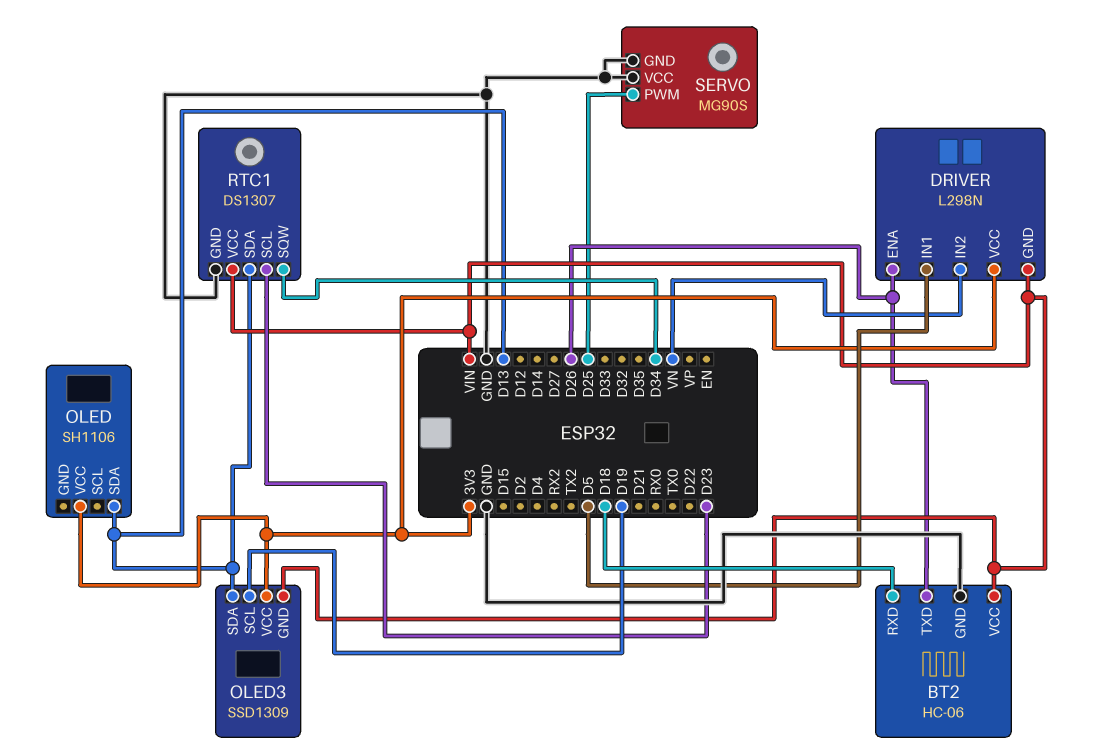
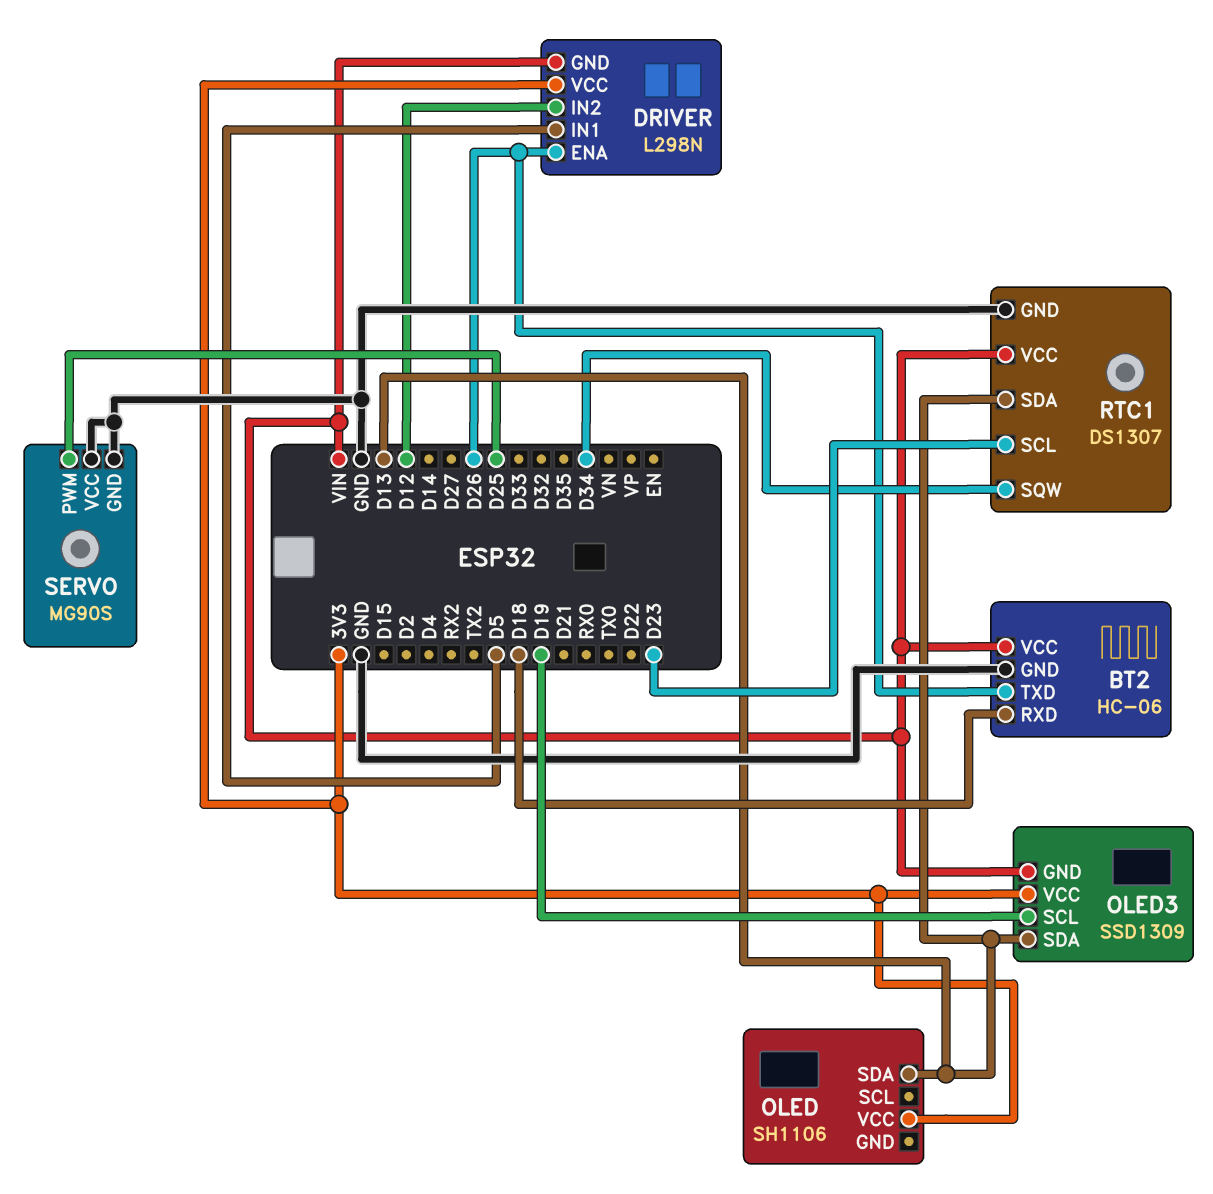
DRIVER pin IN2: VN -> D12

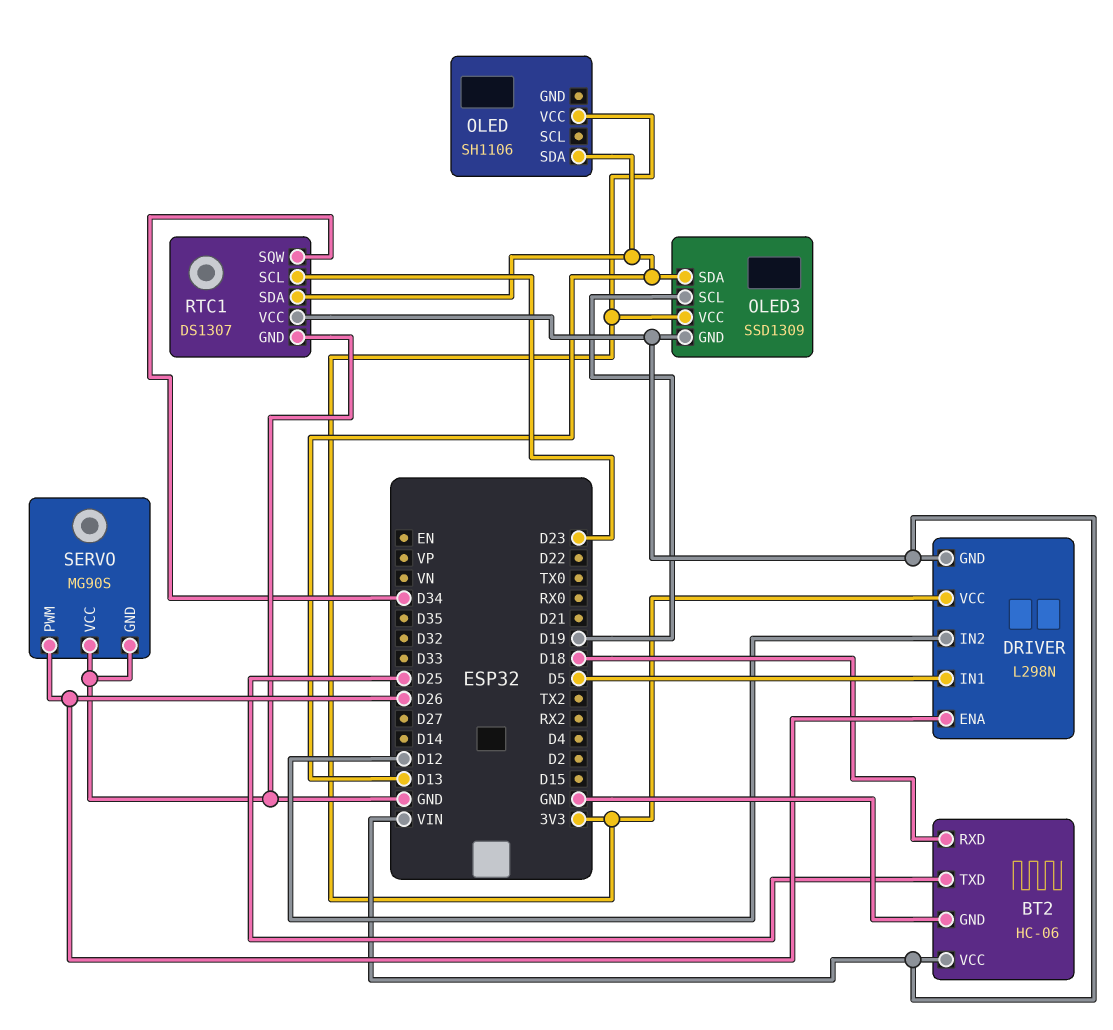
BT2 pin TXD: D26 -> D25
SERVO pin PWM: D25 -> D26

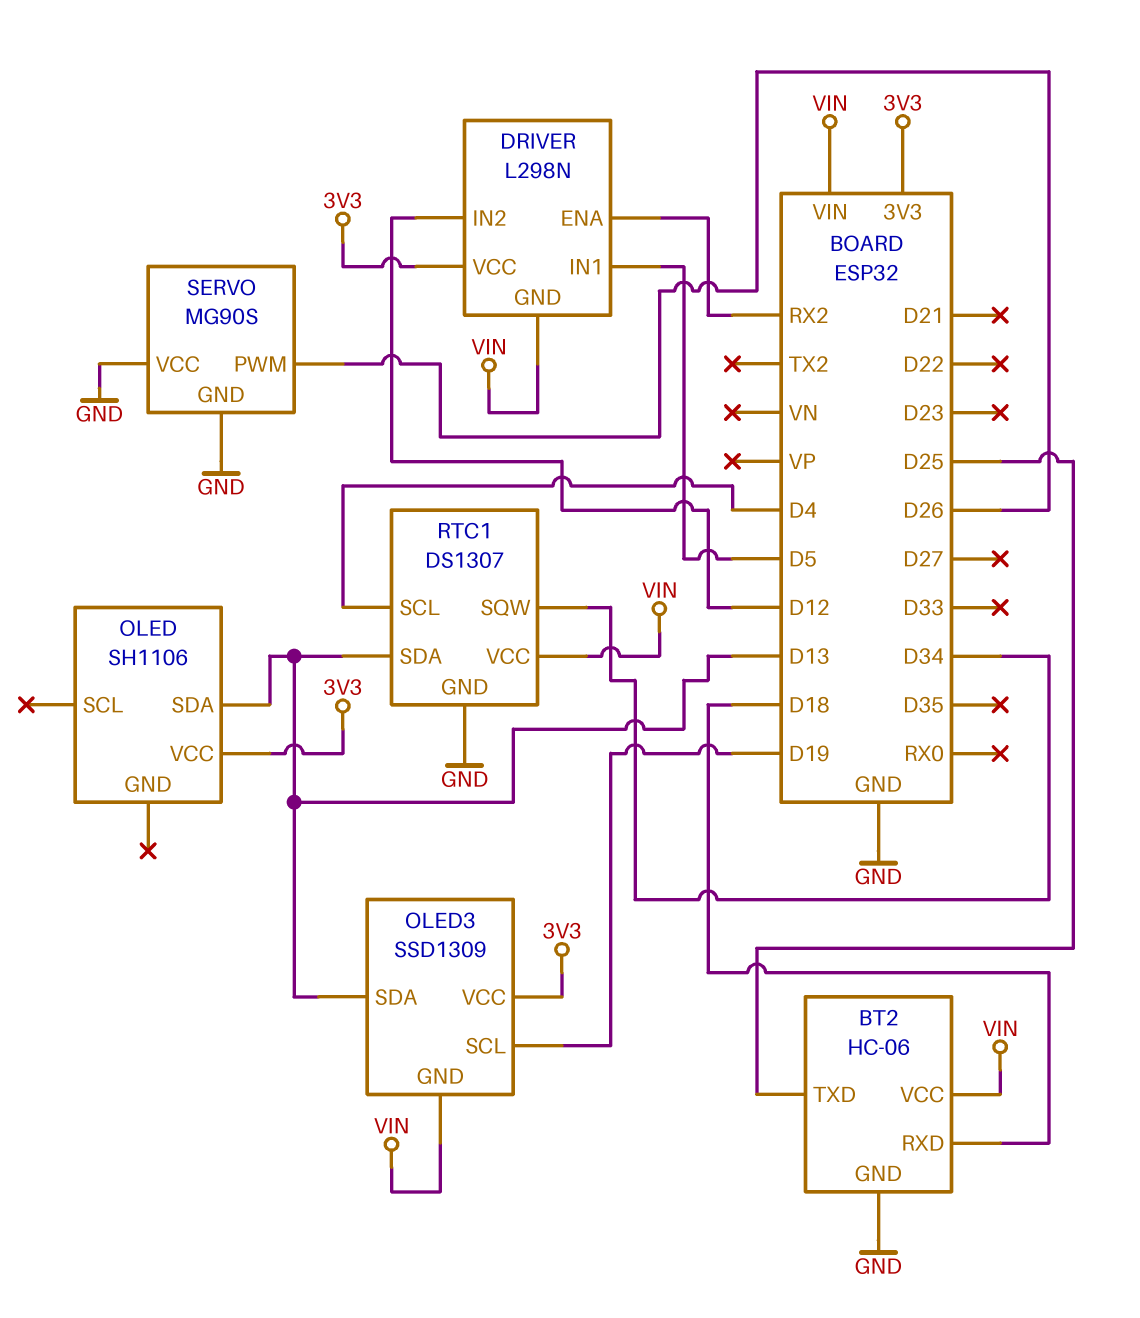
DRIVER pin ENA: D26 -> RX2
RTC1 pin SCL: D23 -> D4

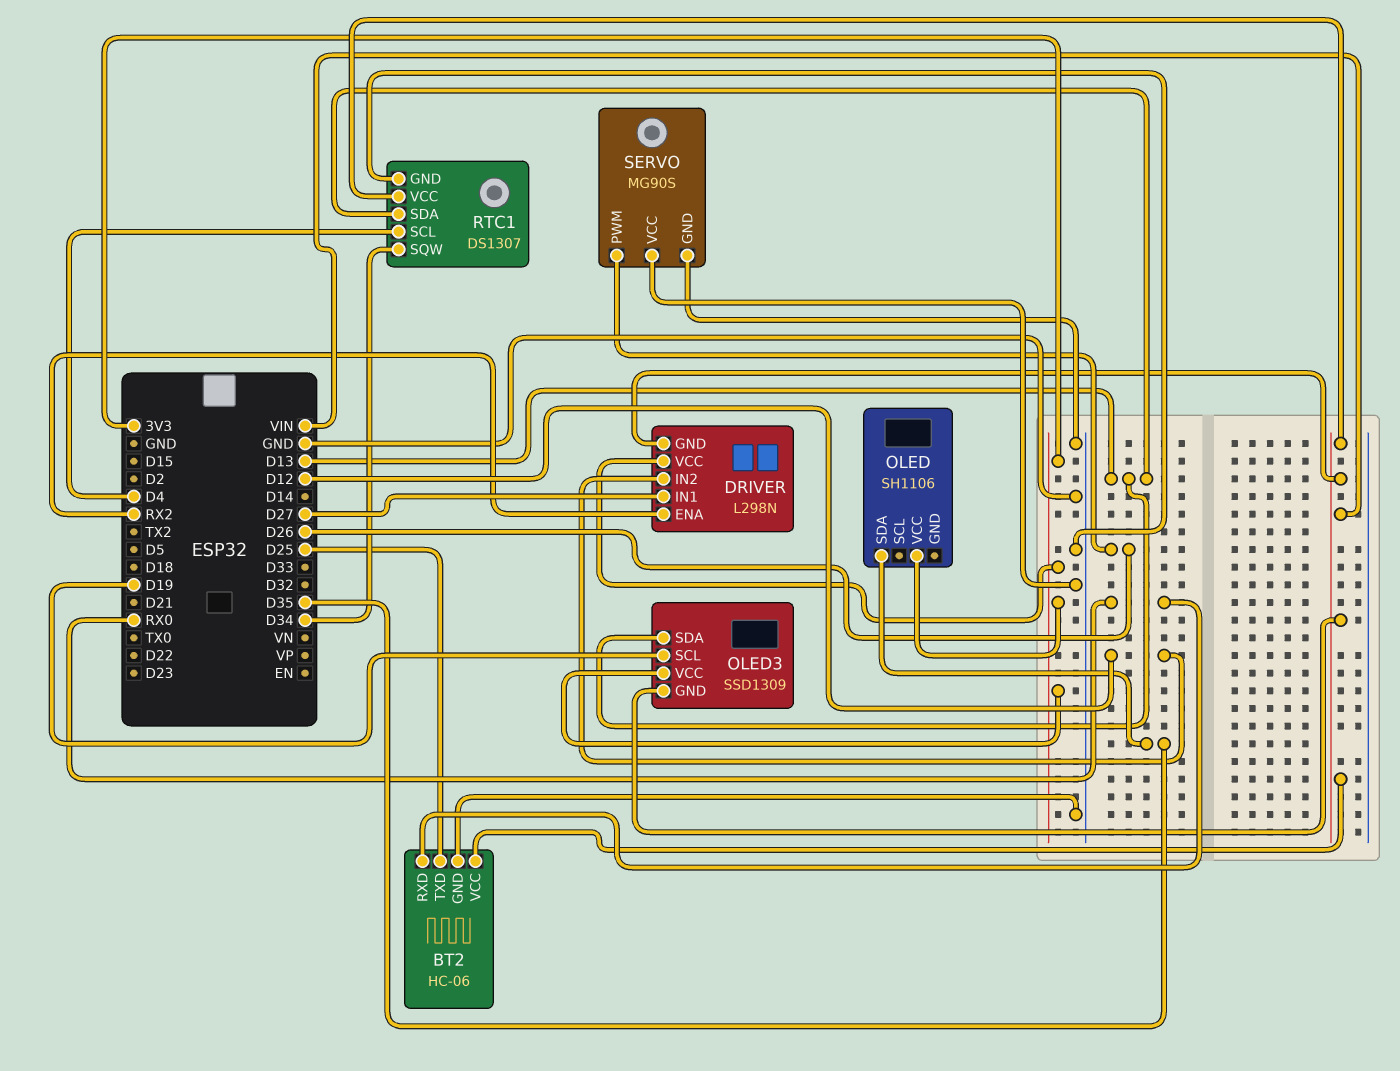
BT2 pin RXD: D18 -> RX0
DRIVER pin IN1: D5 -> D27
OLED pin SDA: D13 -> D35

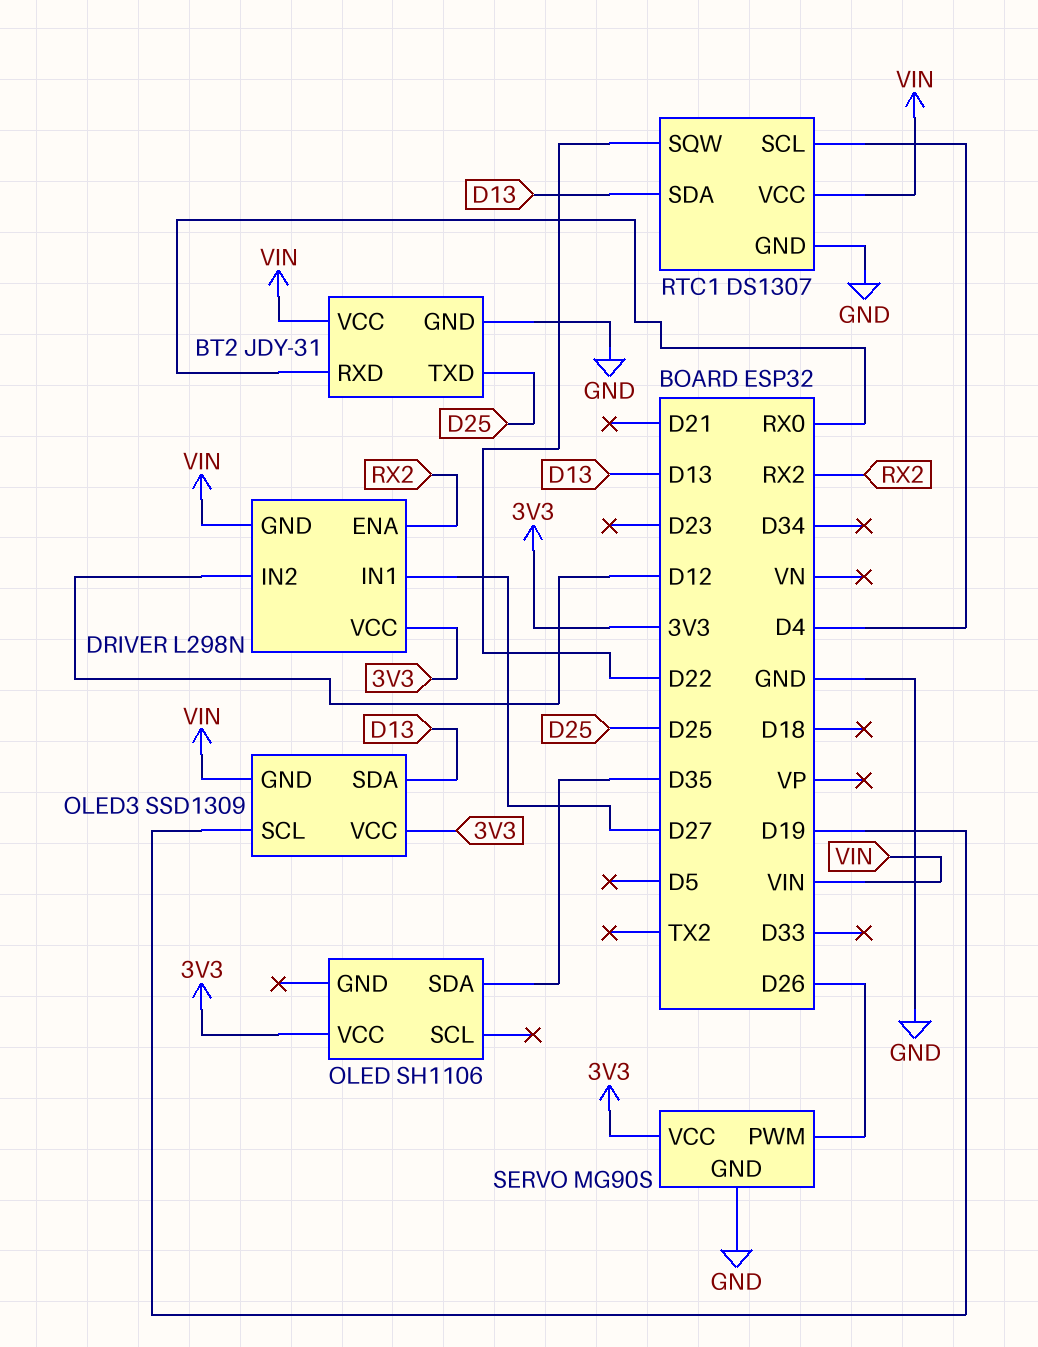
BT2: HC-06 -> JDY-31
RTC1 pin SQW: D34 -> D22
SERVO pin VCC: GND -> 3V3

